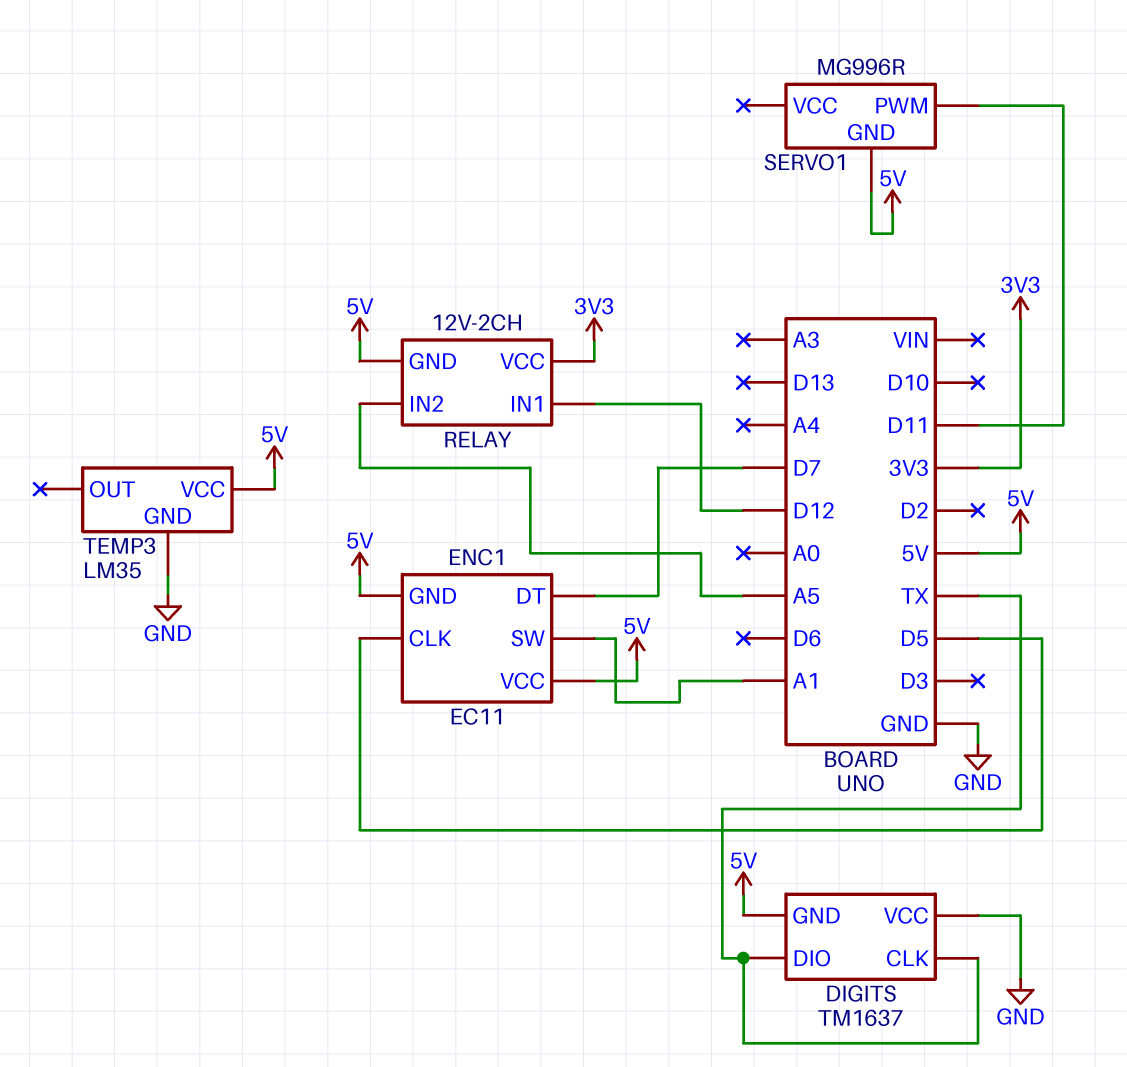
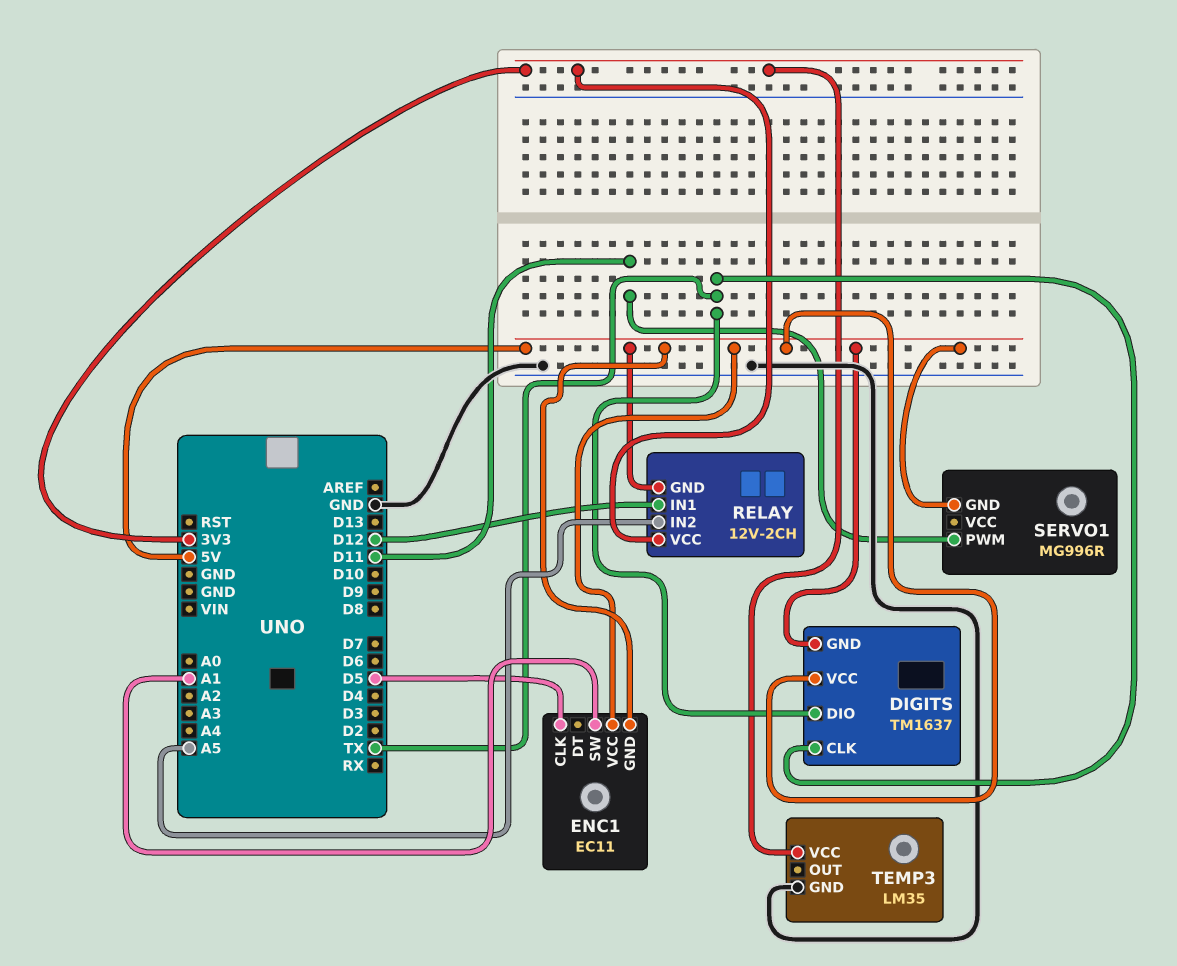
DIGITS pin VCC: GND -> 5V
ENC1 pin DT: D7 -> none
TEMP3 pin VCC: 5V -> 3V3

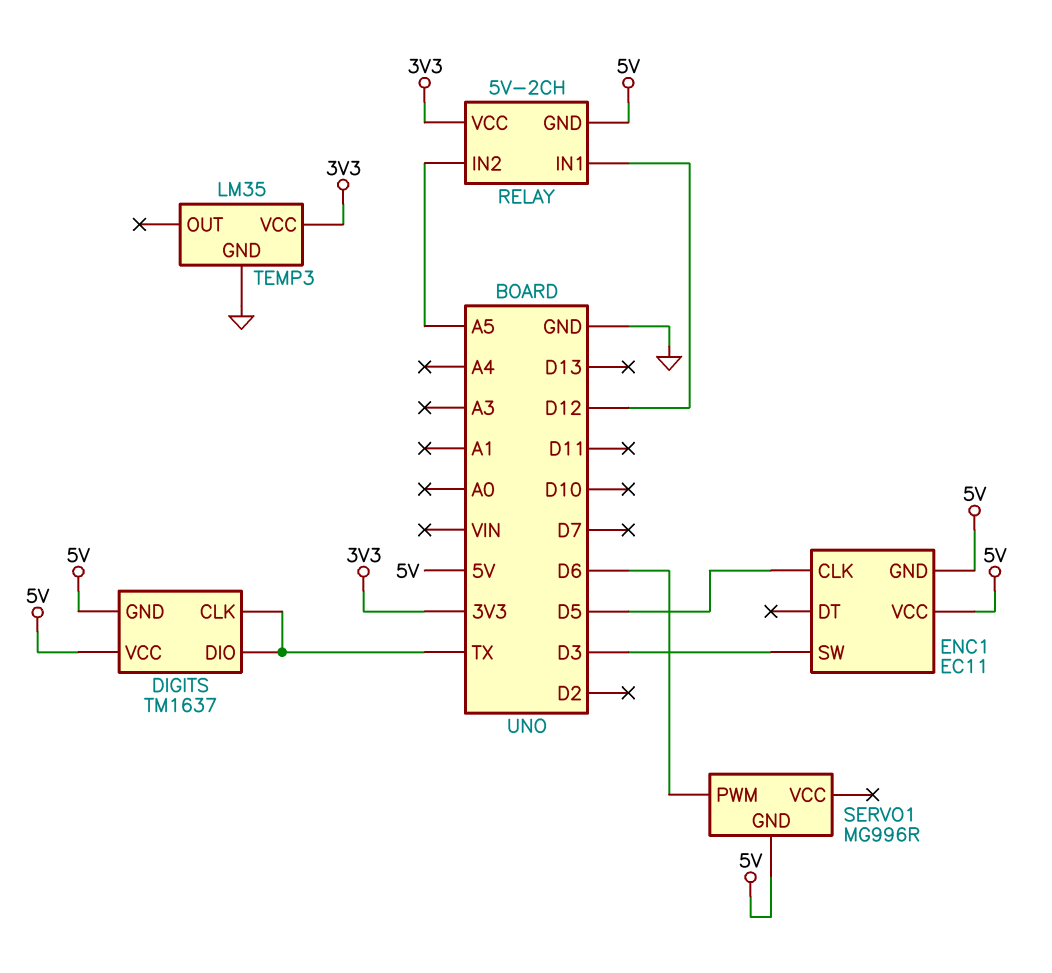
ENC1 pin SW: A1 -> D3
RELAY: 12V-2CH -> 5V-2CH
SERVO1 pin PWM: D11 -> D6

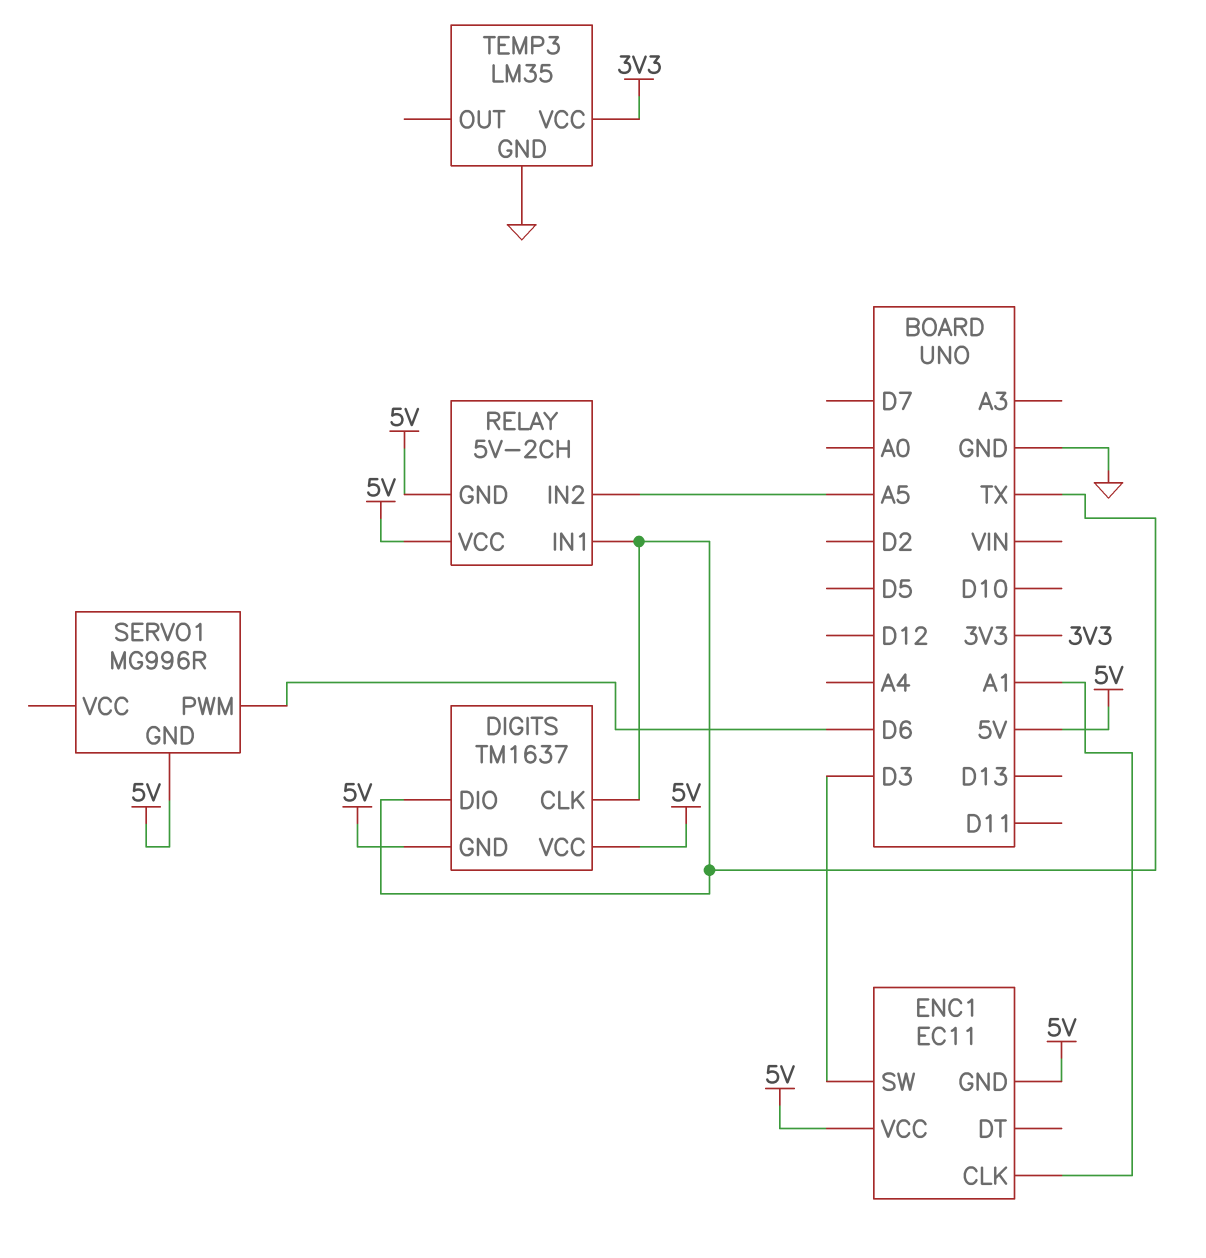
ENC1 pin CLK: D5 -> A1
RELAY pin IN1: D12 -> TX
RELAY pin VCC: 3V3 -> 5V

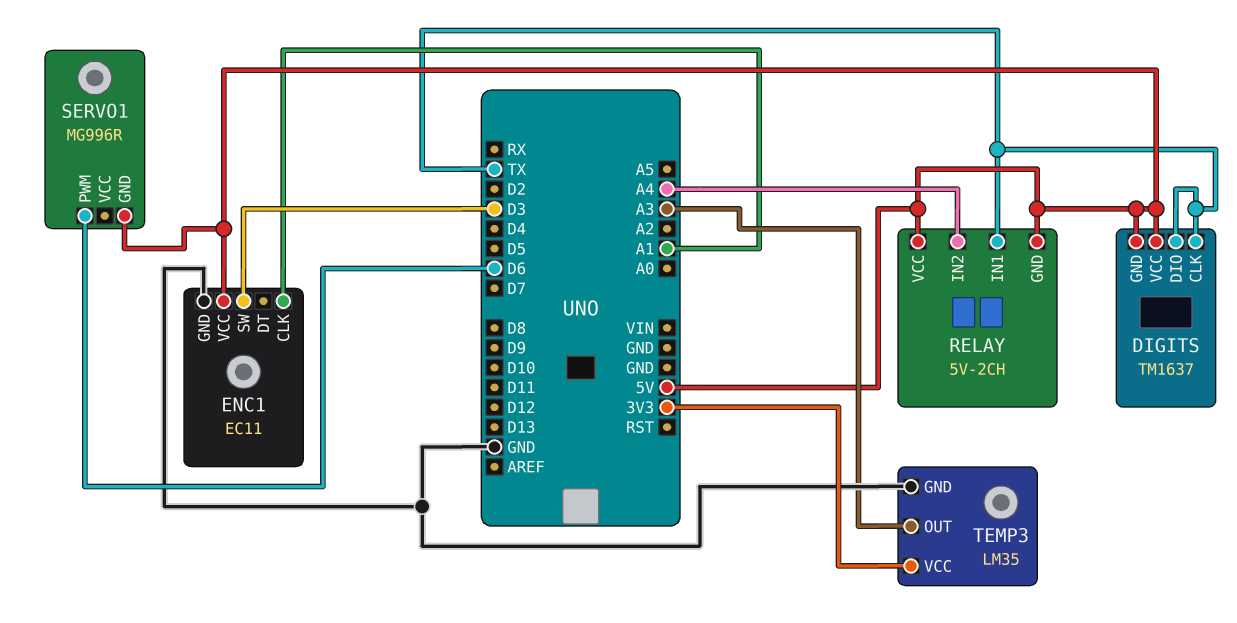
ENC1 pin GND: 5V -> GND
RELAY pin IN2: A5 -> A4
TEMP3 pin OUT: none -> A3

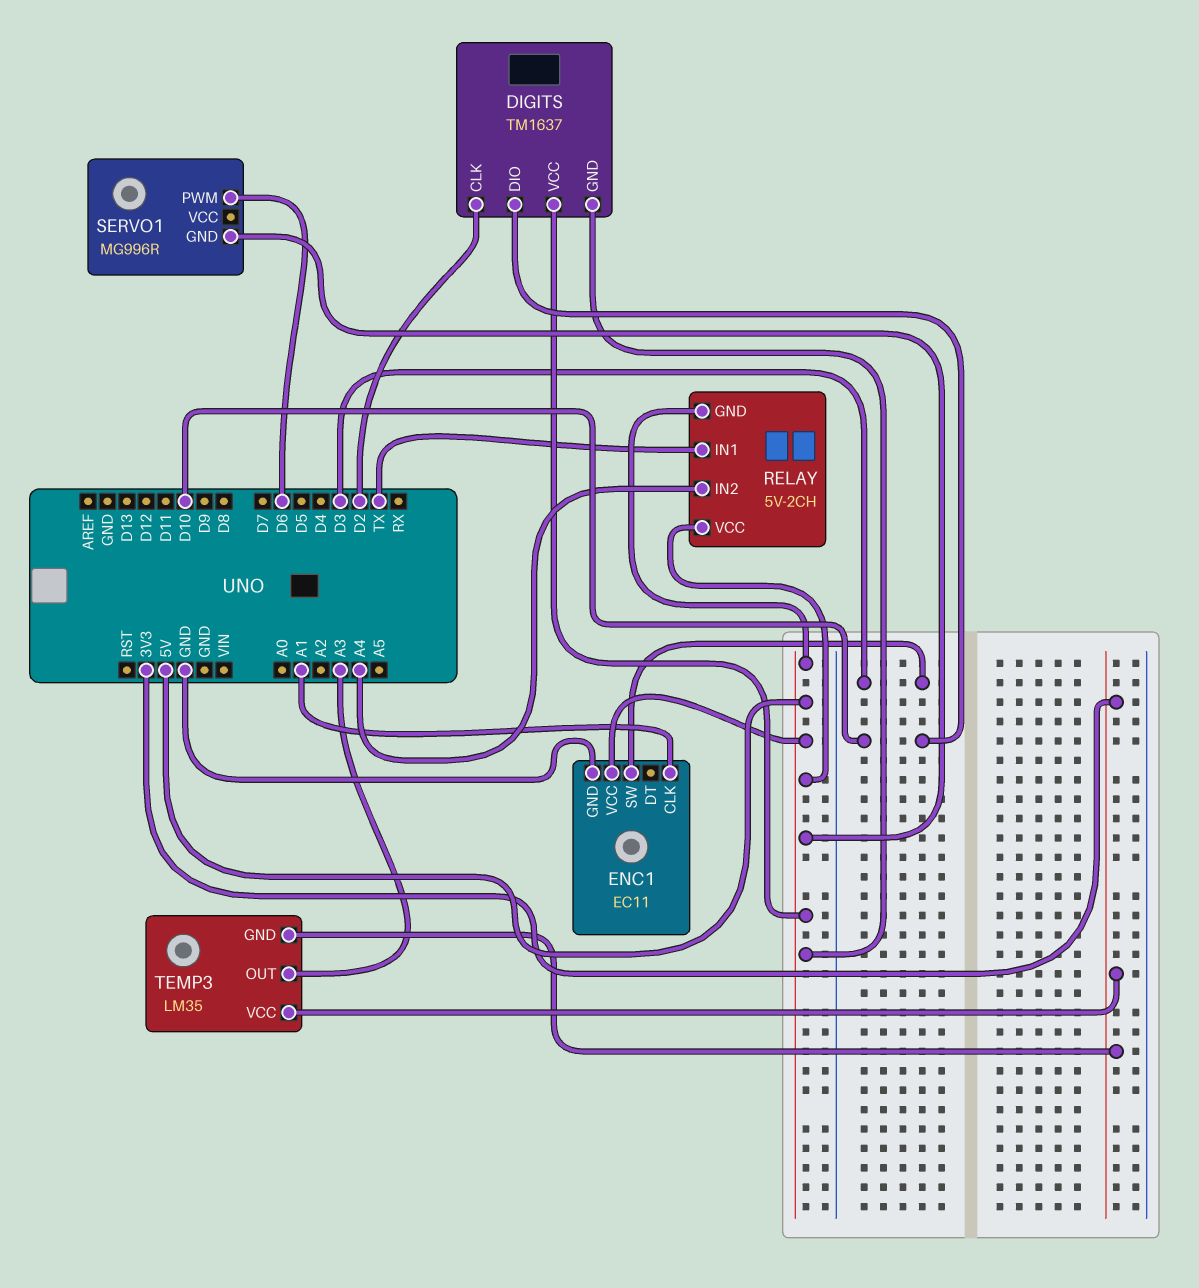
DIGITS pin CLK: TX -> D2
DIGITS pin DIO: TX -> D10
TEMP3 pin GND: GND -> 3V3

